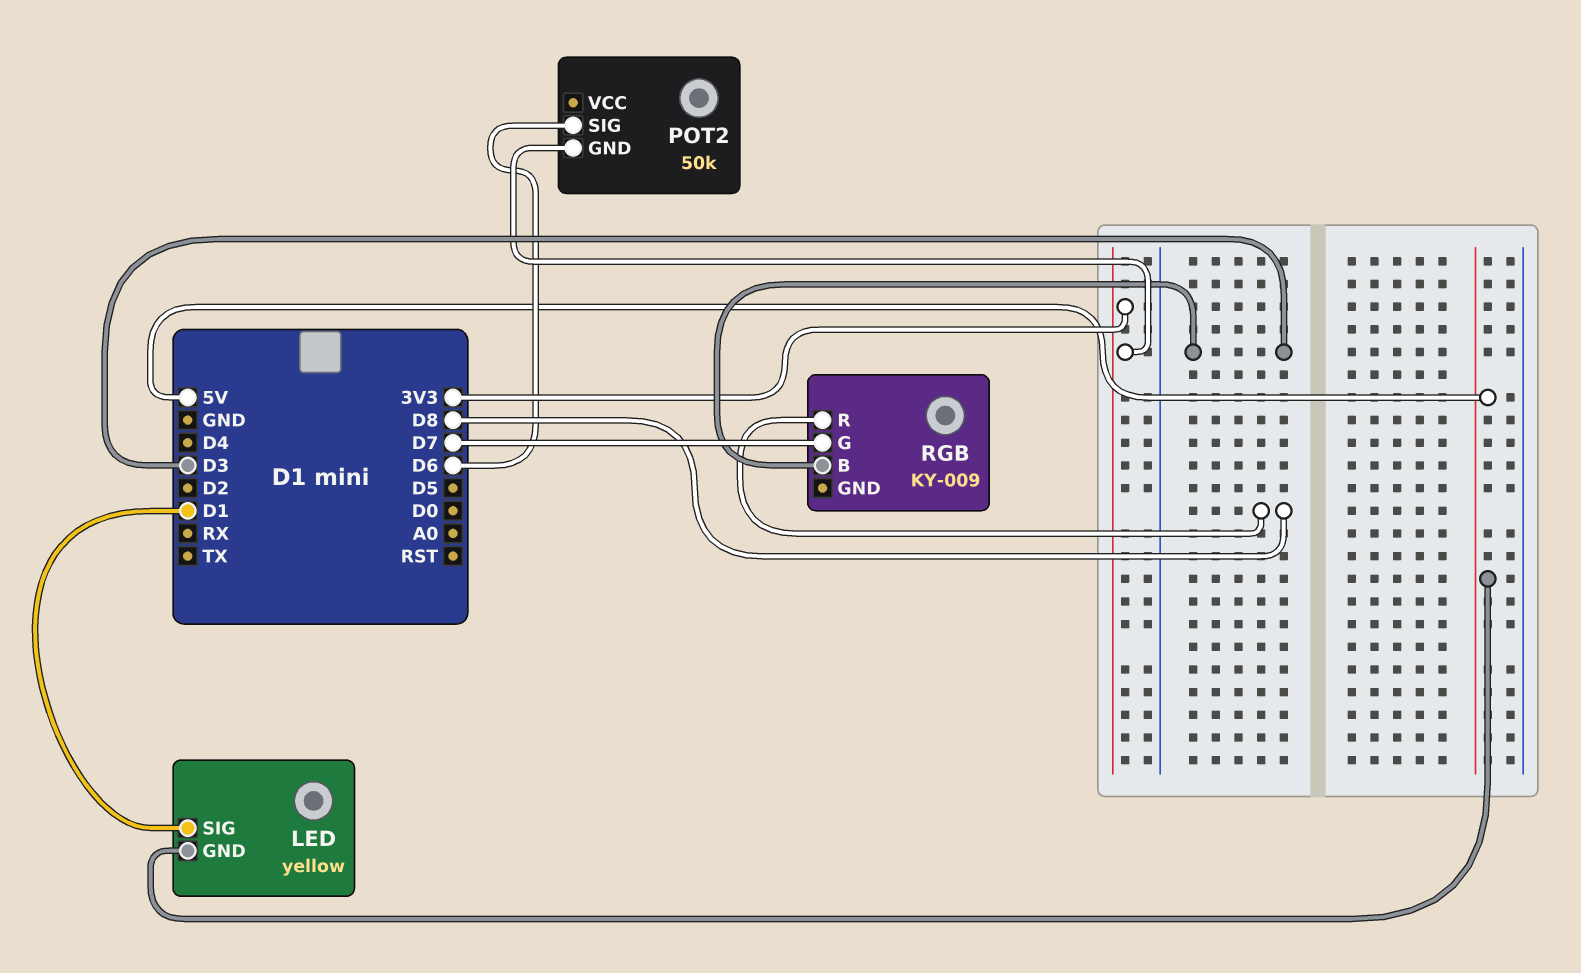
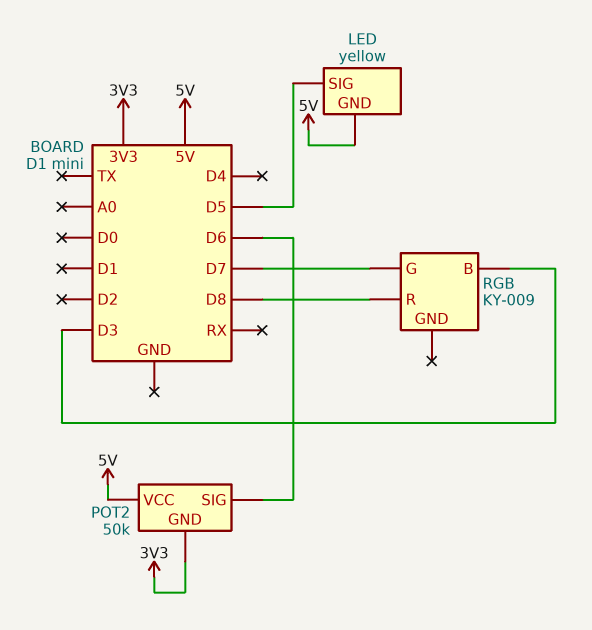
LED pin SIG: D1 -> D5
POT2 pin VCC: none -> 5V

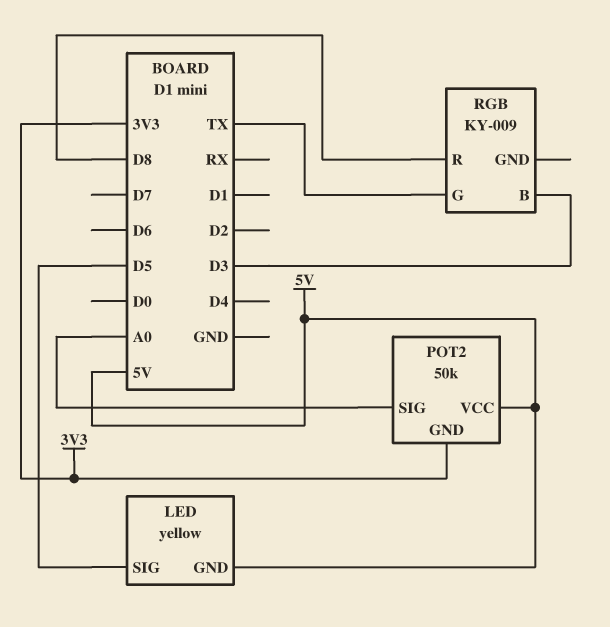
POT2 pin SIG: D6 -> A0
RGB pin G: D7 -> TX

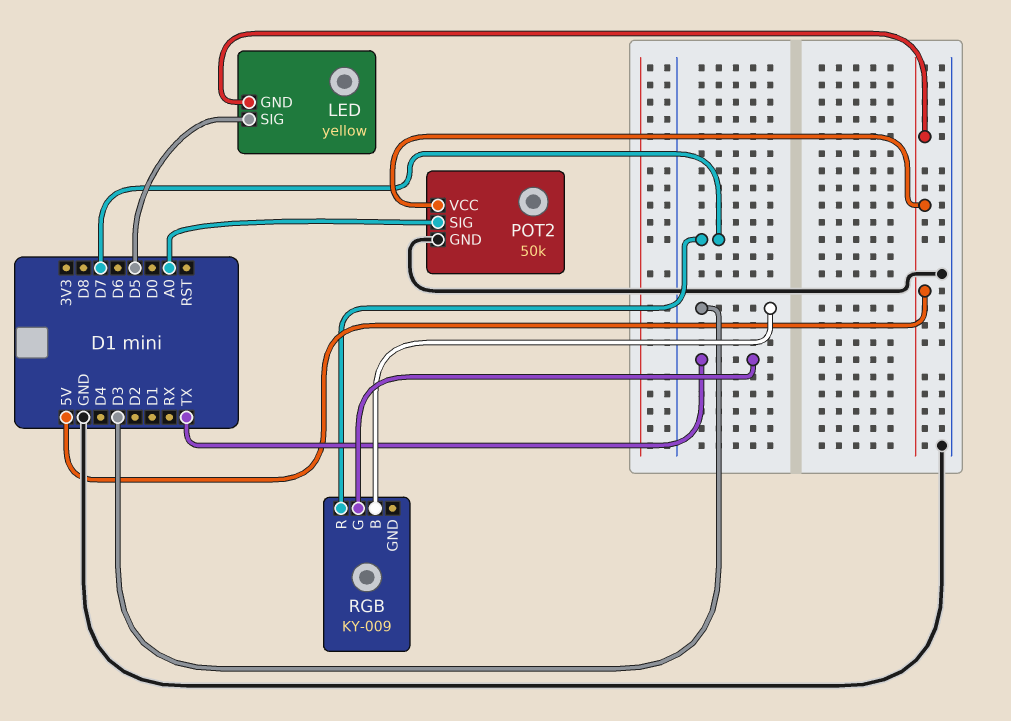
POT2 pin GND: 3V3 -> GND
RGB pin R: D8 -> D7

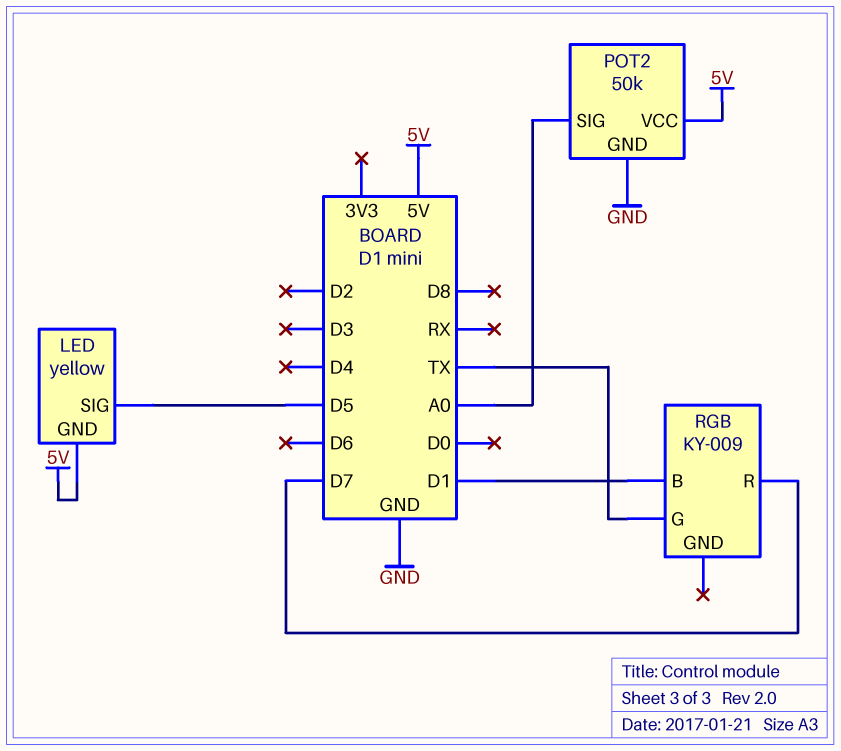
RGB pin B: D3 -> D1

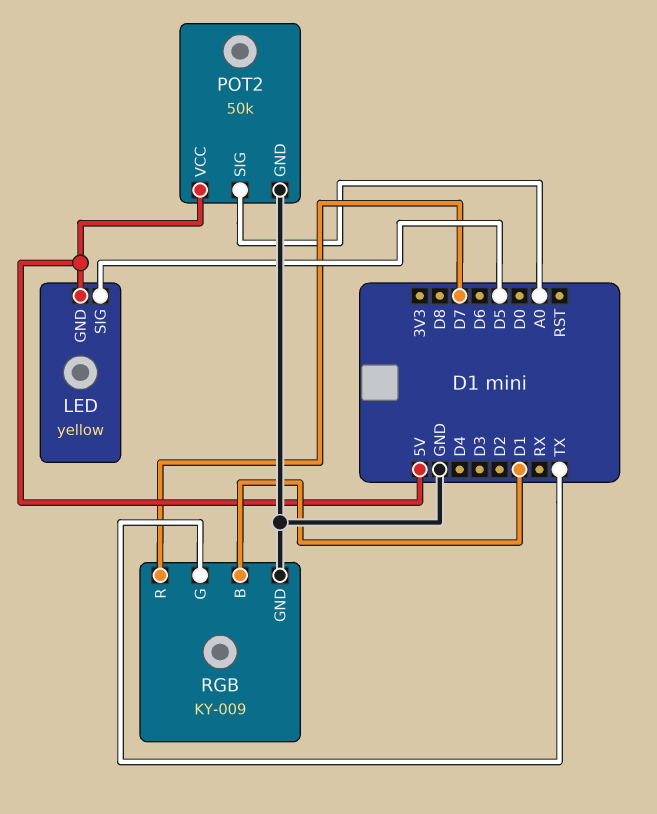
RGB pin GND: none -> GND

